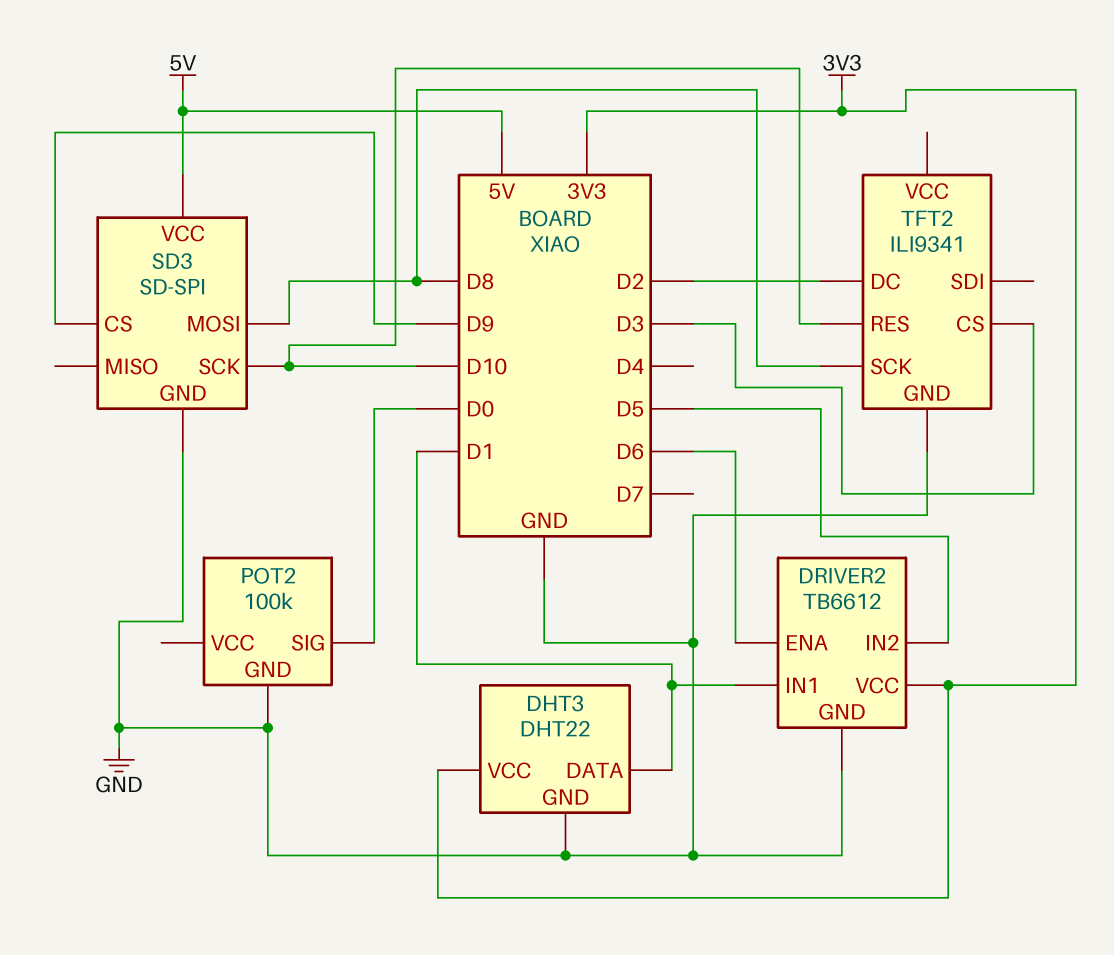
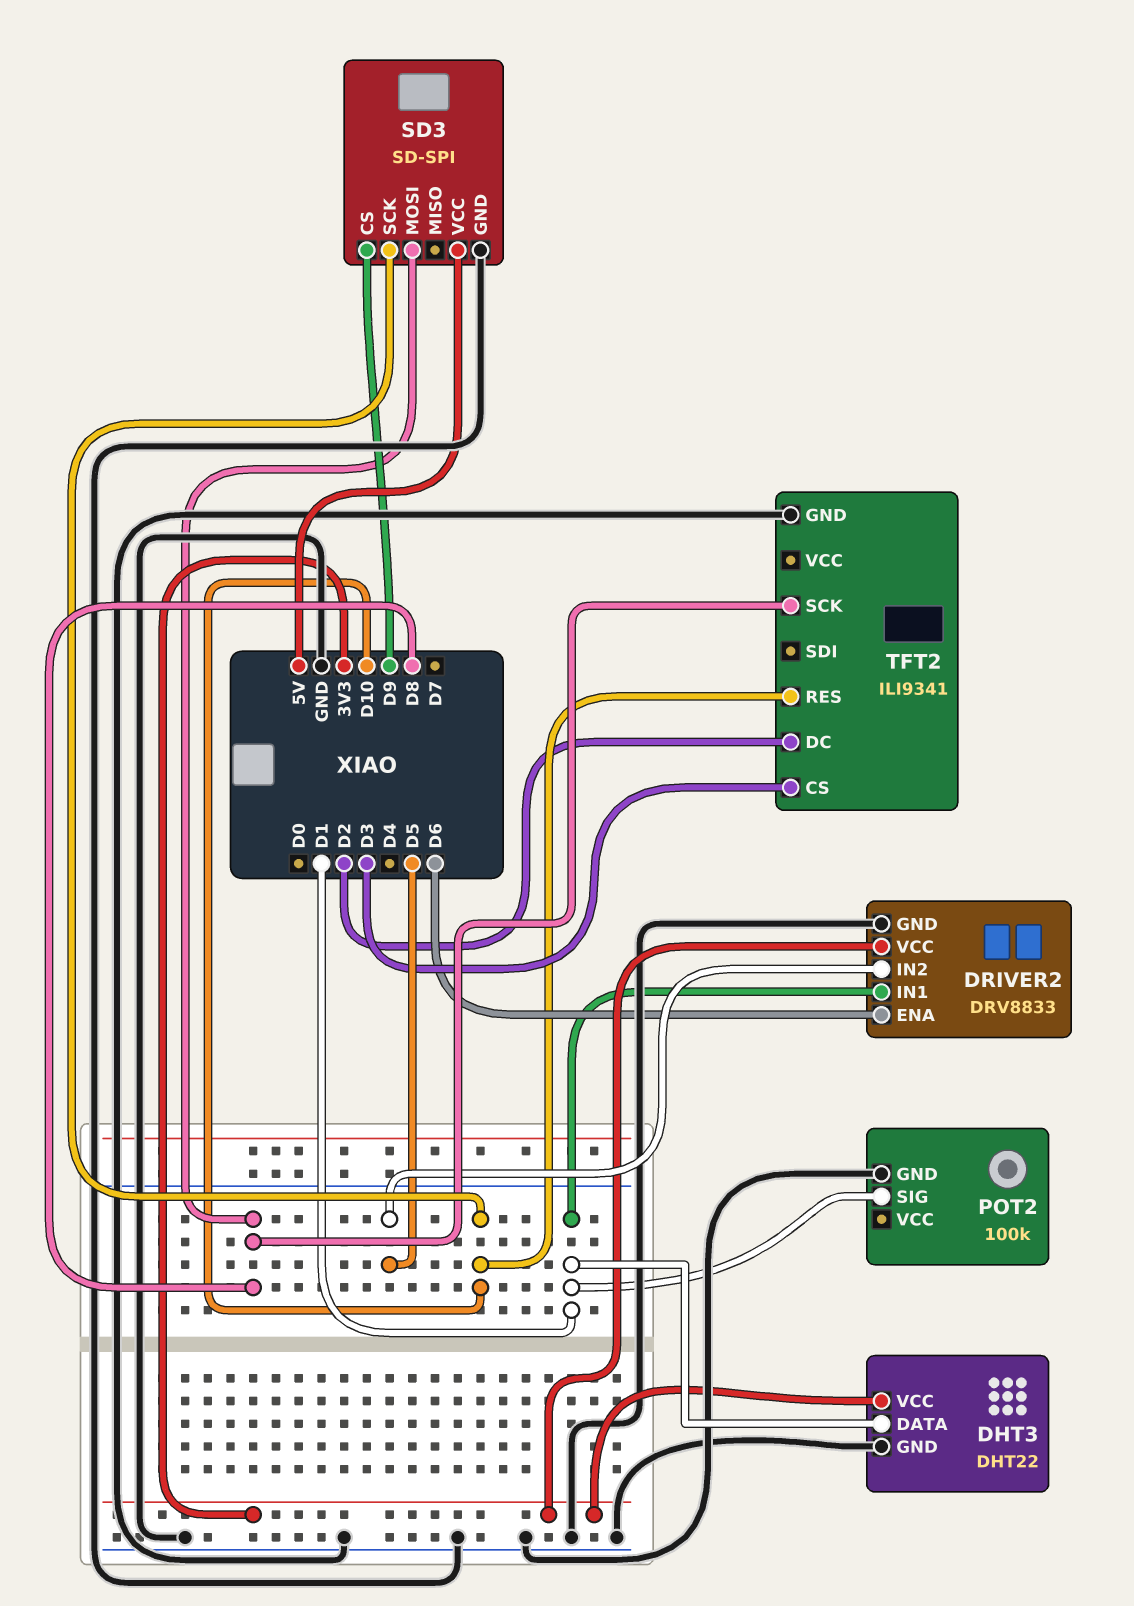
DRIVER2: TB6612 -> DRV8833
POT2 pin SIG: D0 -> D1

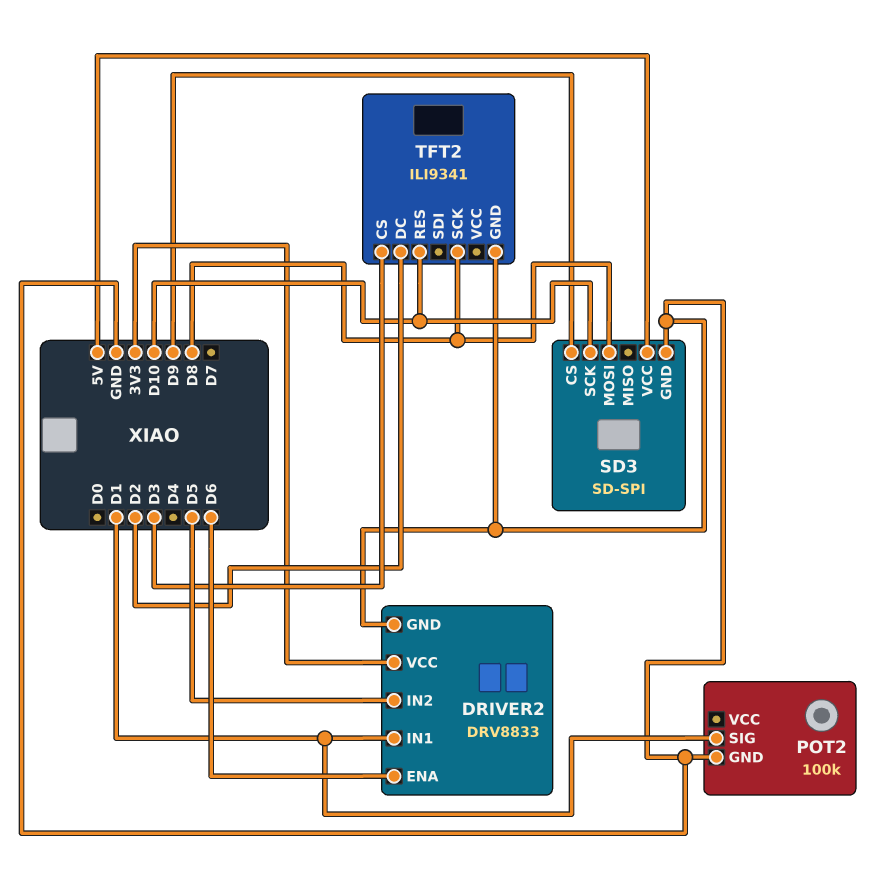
DHT3: DHT22 -> none
DHT3 pin DATA: D1 -> none
DHT3 pin GND: GND -> none
DHT3 pin VCC: 3V3 -> none

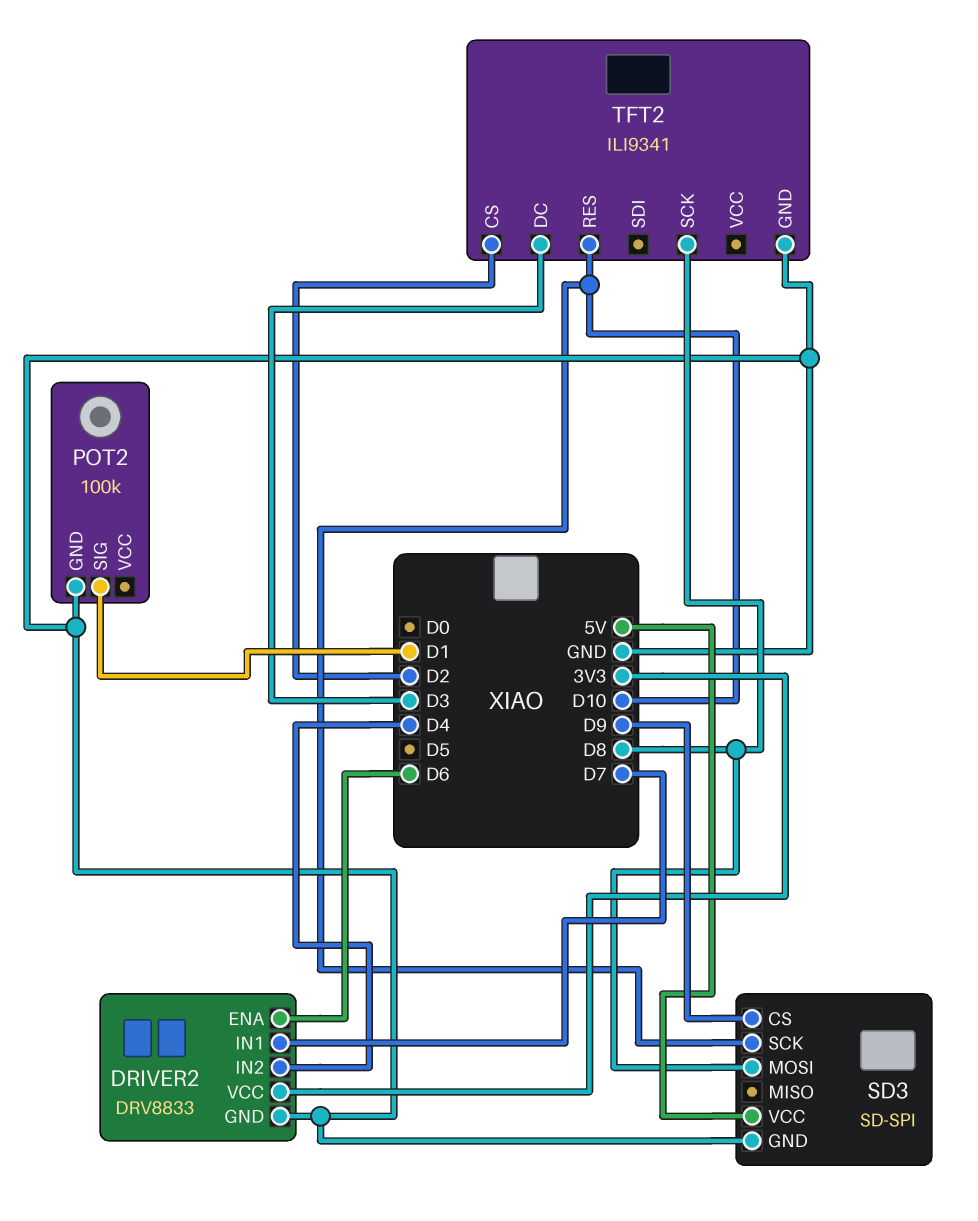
DRIVER2 pin IN1: D1 -> D7
DRIVER2 pin IN2: D5 -> D4
TFT2 pin CS: D3 -> D2
TFT2 pin DC: D2 -> D3

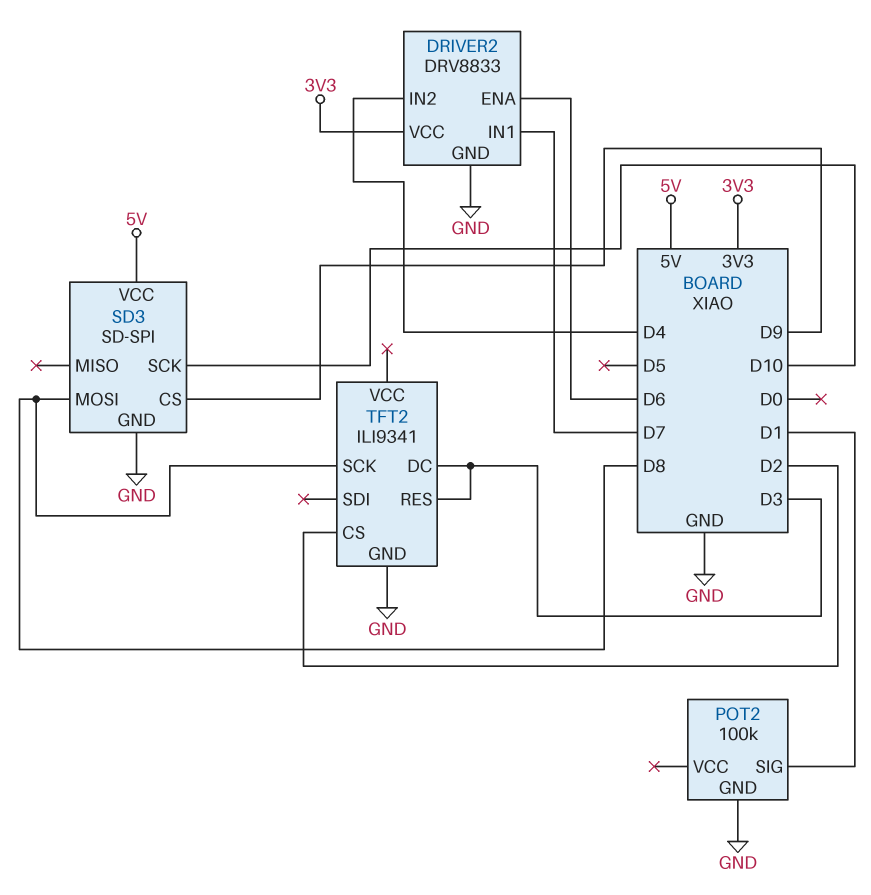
TFT2 pin RES: D10 -> D3

